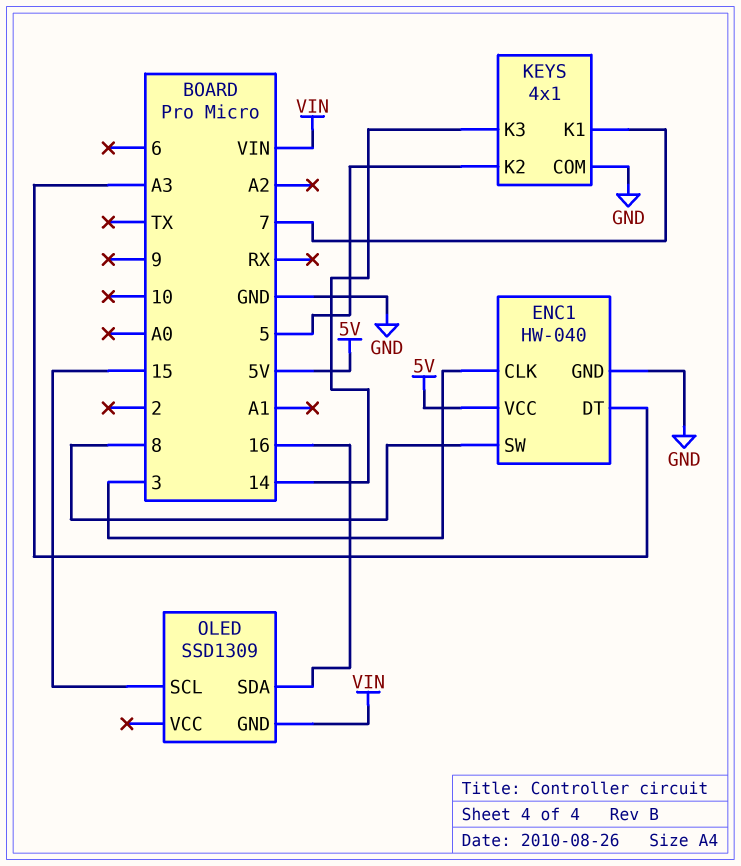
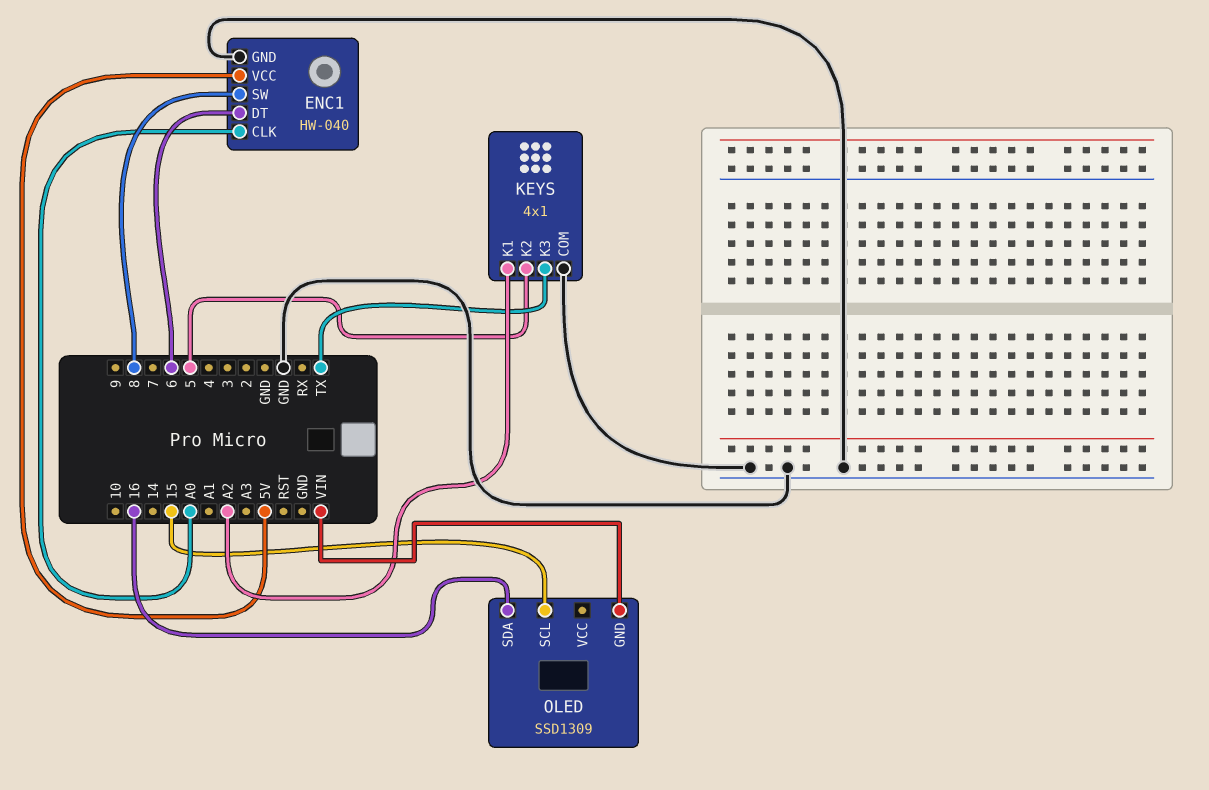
ENC1 pin CLK: 3 -> A0
ENC1 pin DT: A3 -> 6
KEYS pin K1: 7 -> A2
KEYS pin K3: 14 -> TX

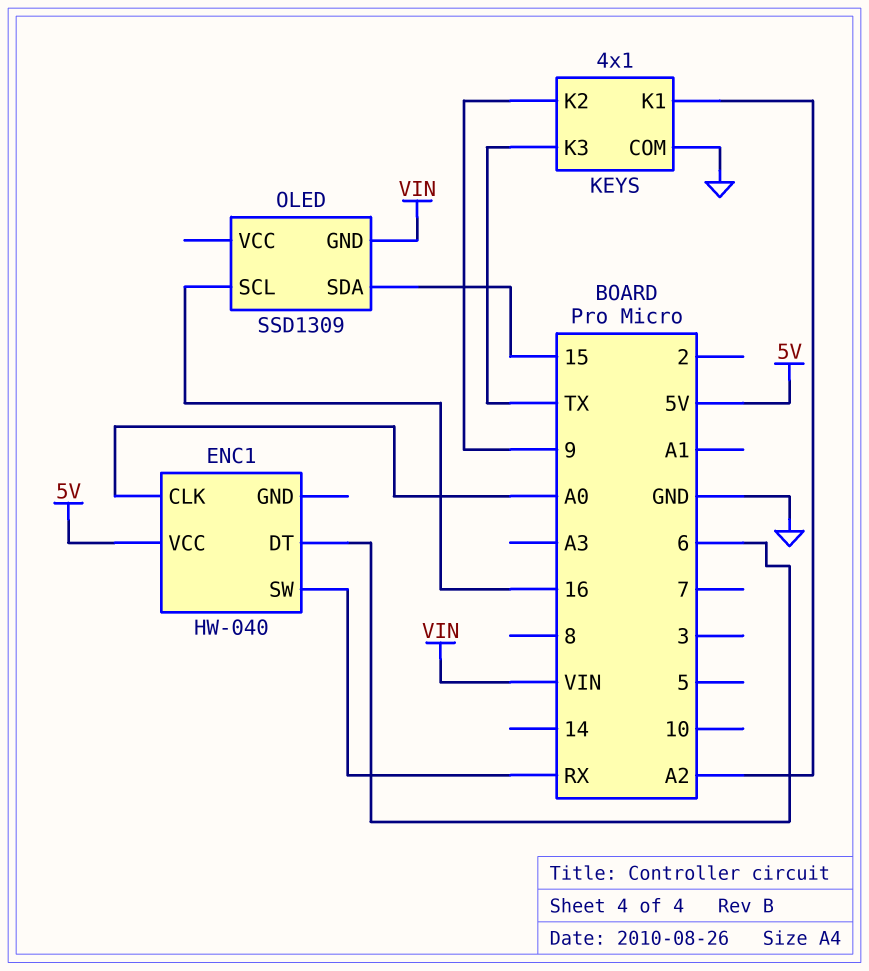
ENC1 pin GND: GND -> none
ENC1 pin SW: 8 -> RX
KEYS pin K2: 5 -> 9
OLED pin SCL: 15 -> 16
OLED pin SDA: 16 -> 15

